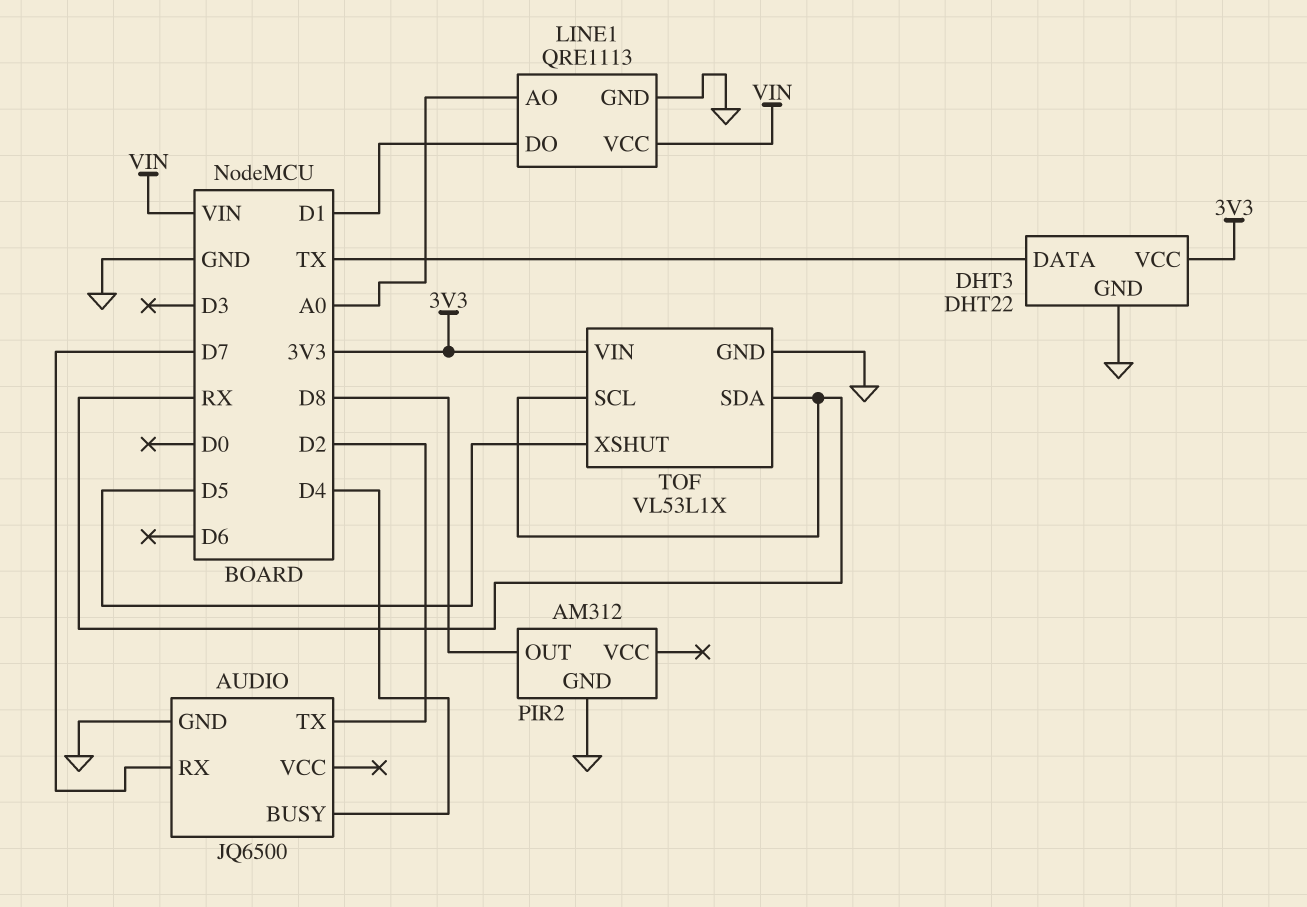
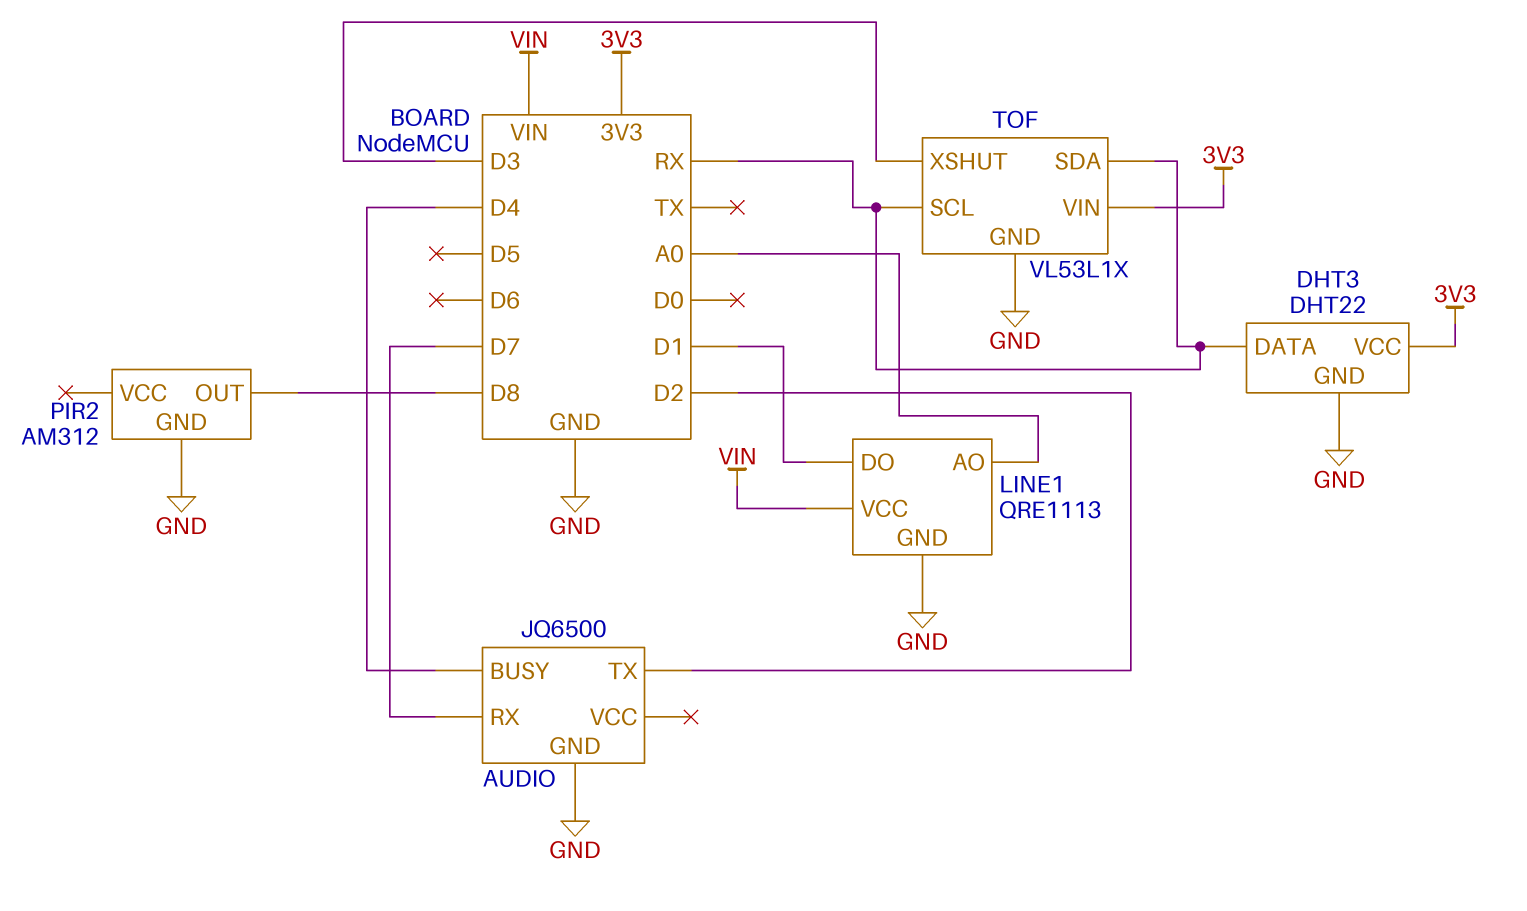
DHT3 pin DATA: TX -> RX
TOF pin XSHUT: D5 -> D3

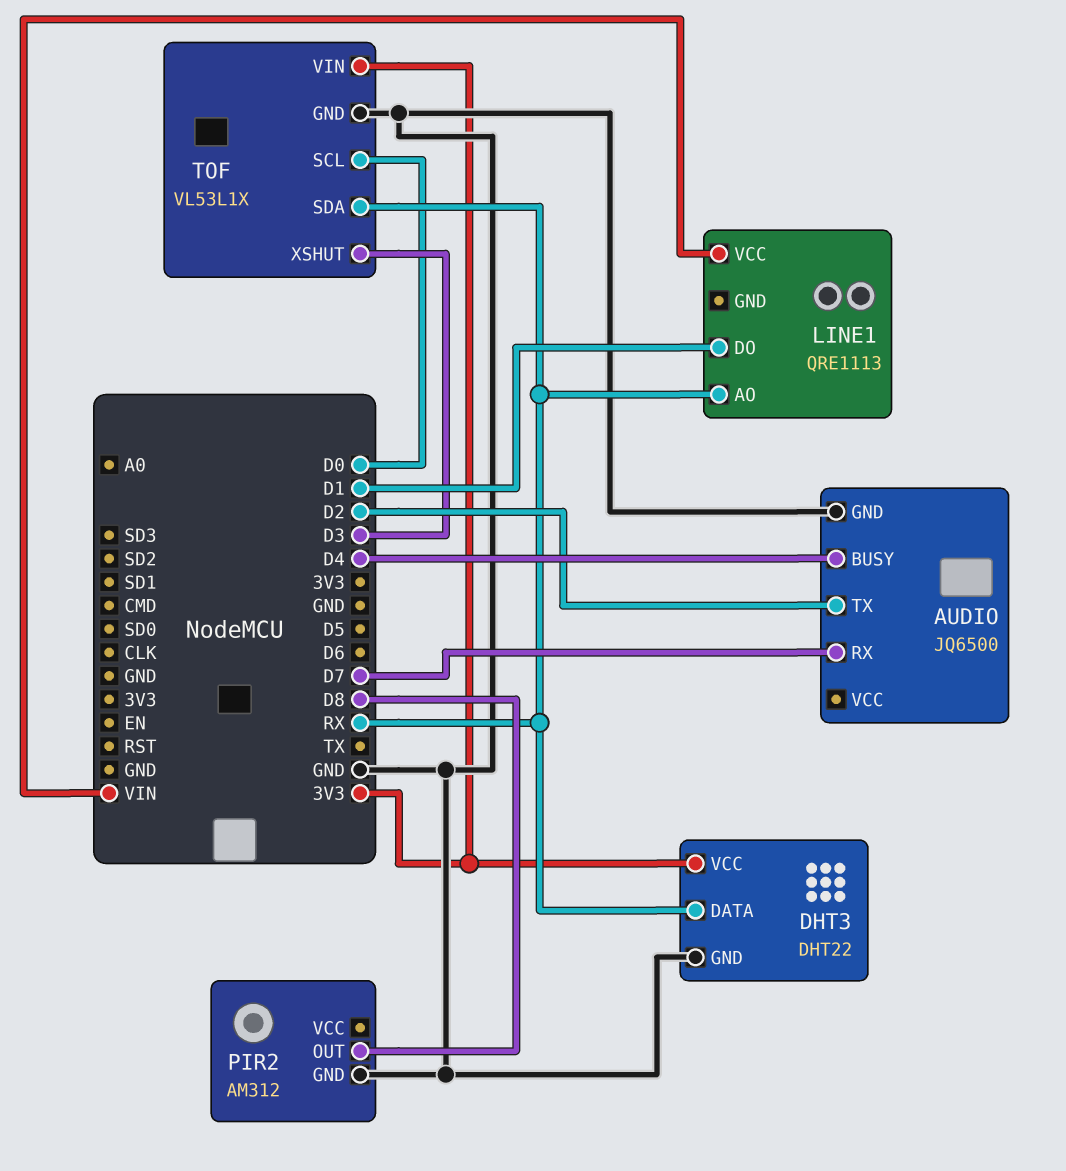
LINE1 pin AO: A0 -> RX
LINE1 pin GND: GND -> none
TOF pin SCL: RX -> D0

